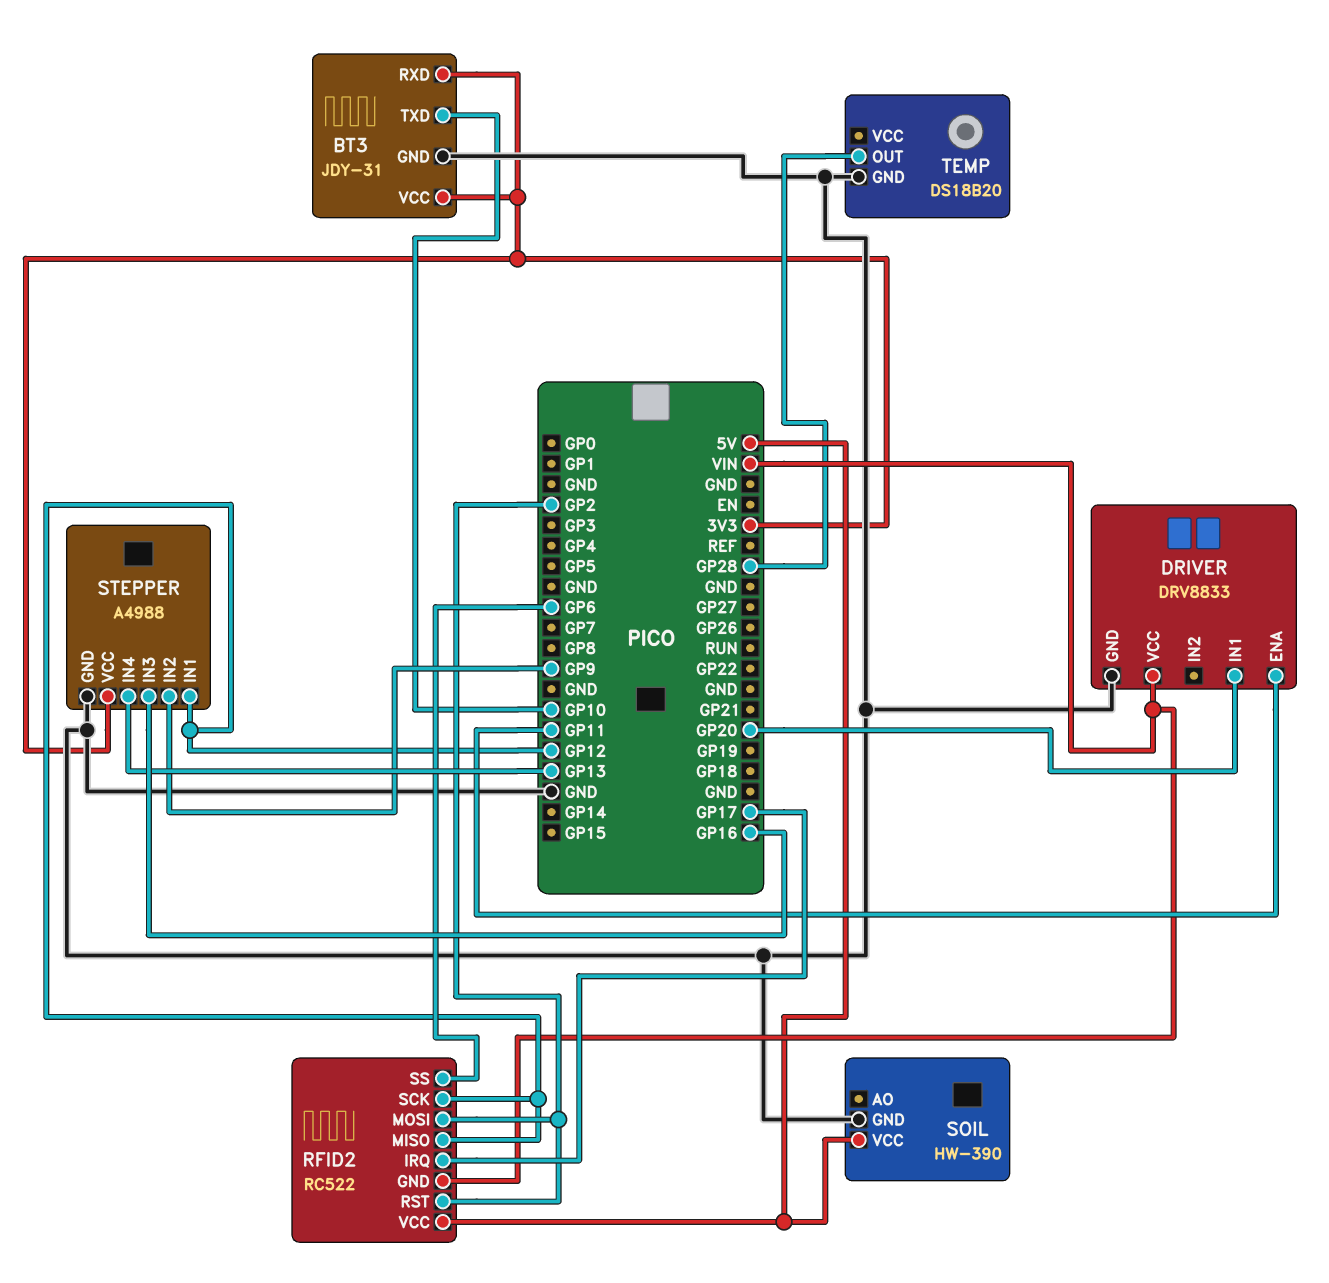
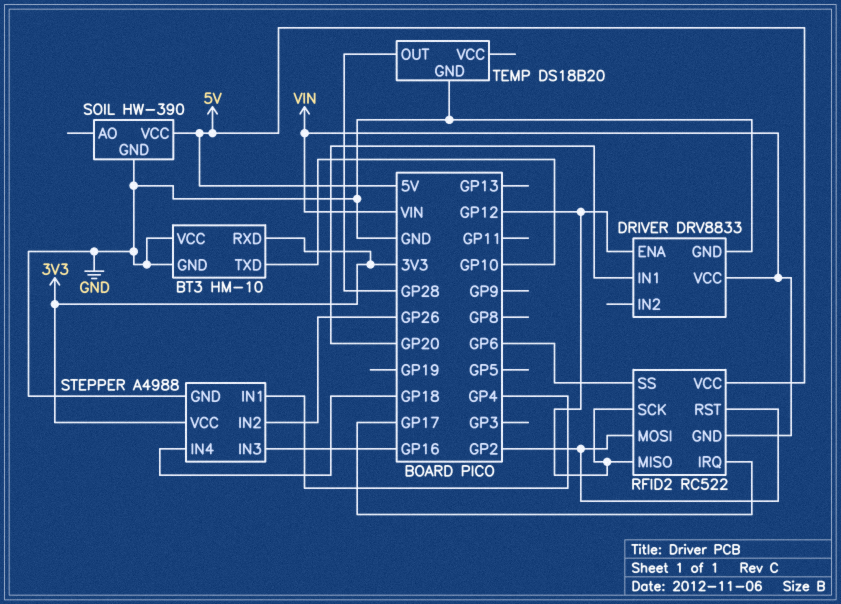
BT3: JDY-31 -> HM-10
BT3 pin VCC: 3V3 -> GND
DRIVER pin ENA: GP11 -> GP12
STEPPER pin IN1: GP12 -> GP4
STEPPER pin IN2: GP9 -> GP26
STEPPER pin IN4: GP13 -> GP18

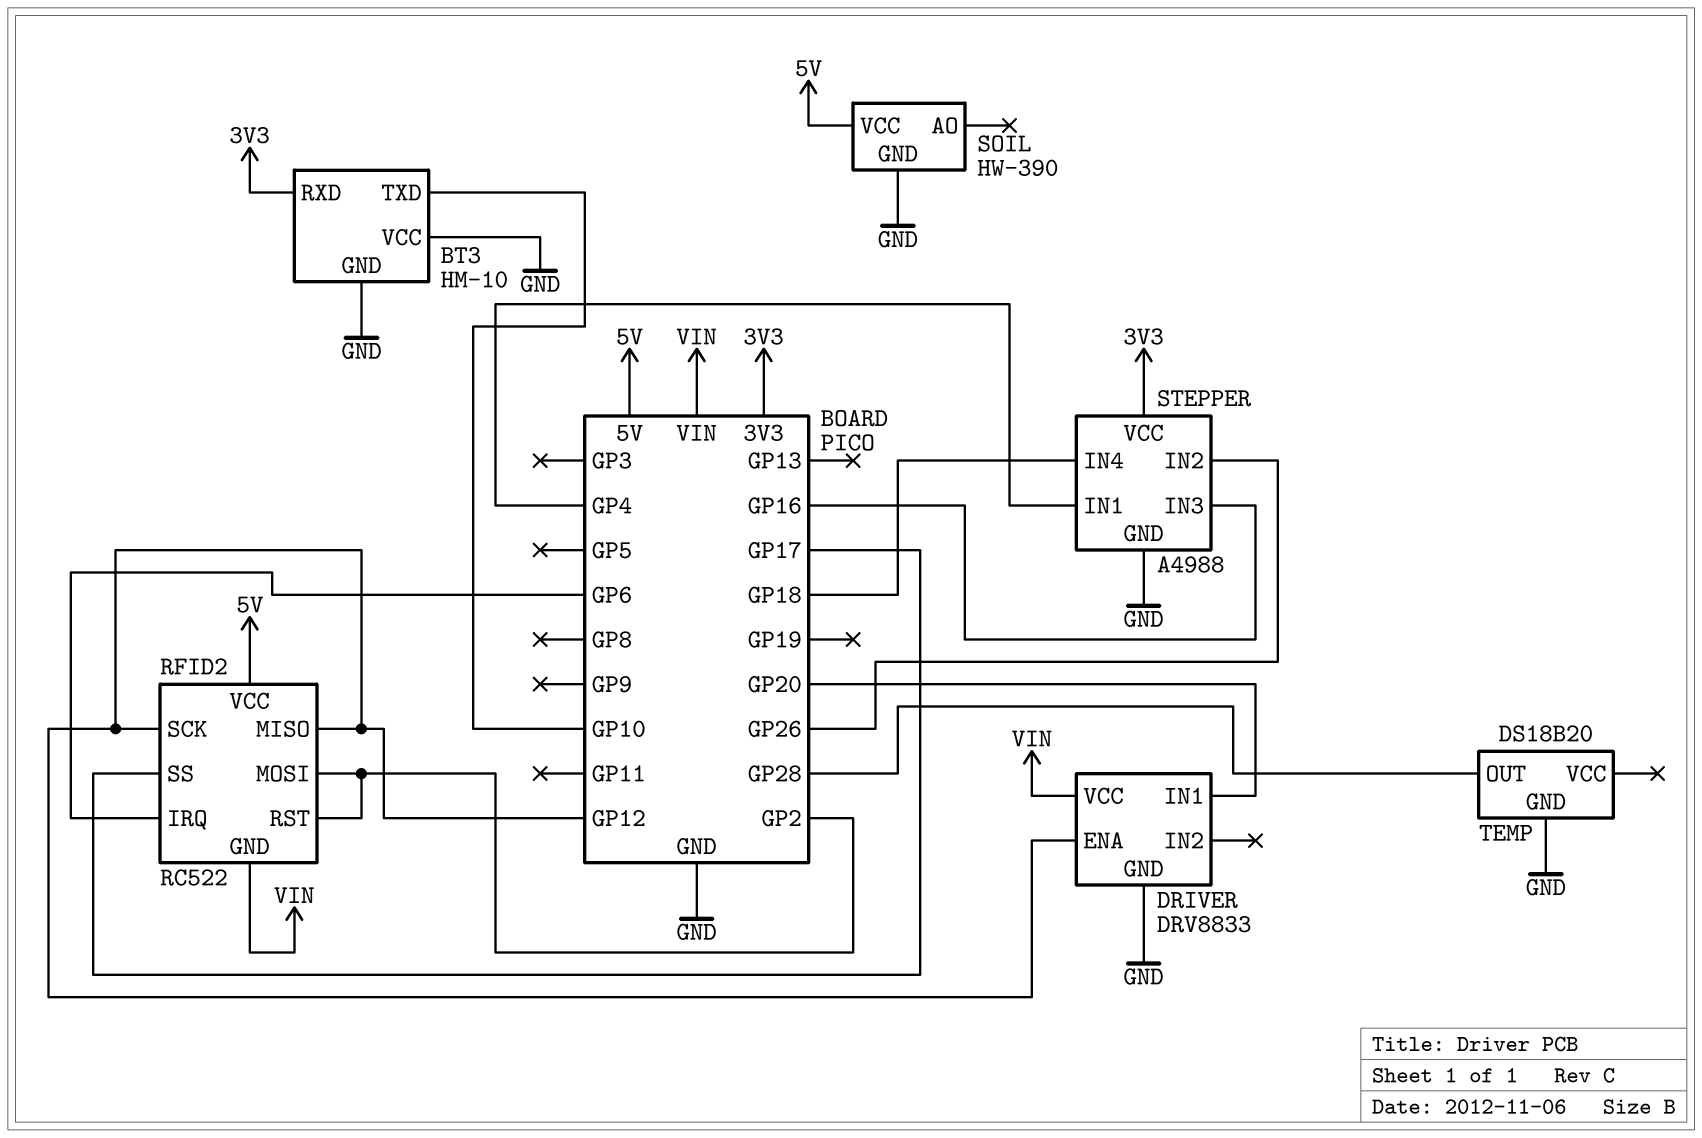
RFID2 pin IRQ: GP17 -> GP6
RFID2 pin SS: GP6 -> GP17

